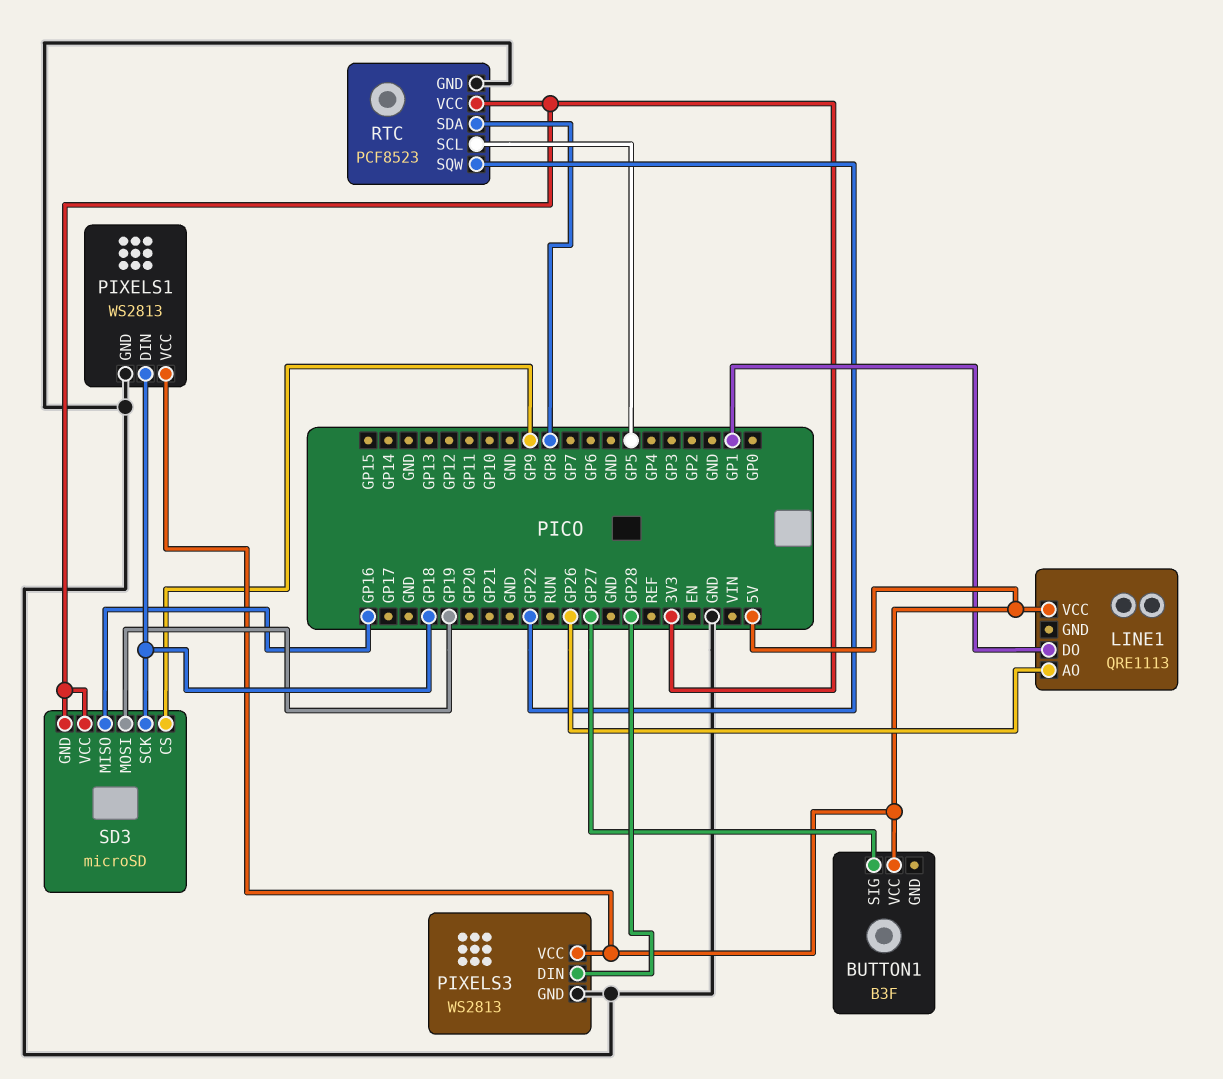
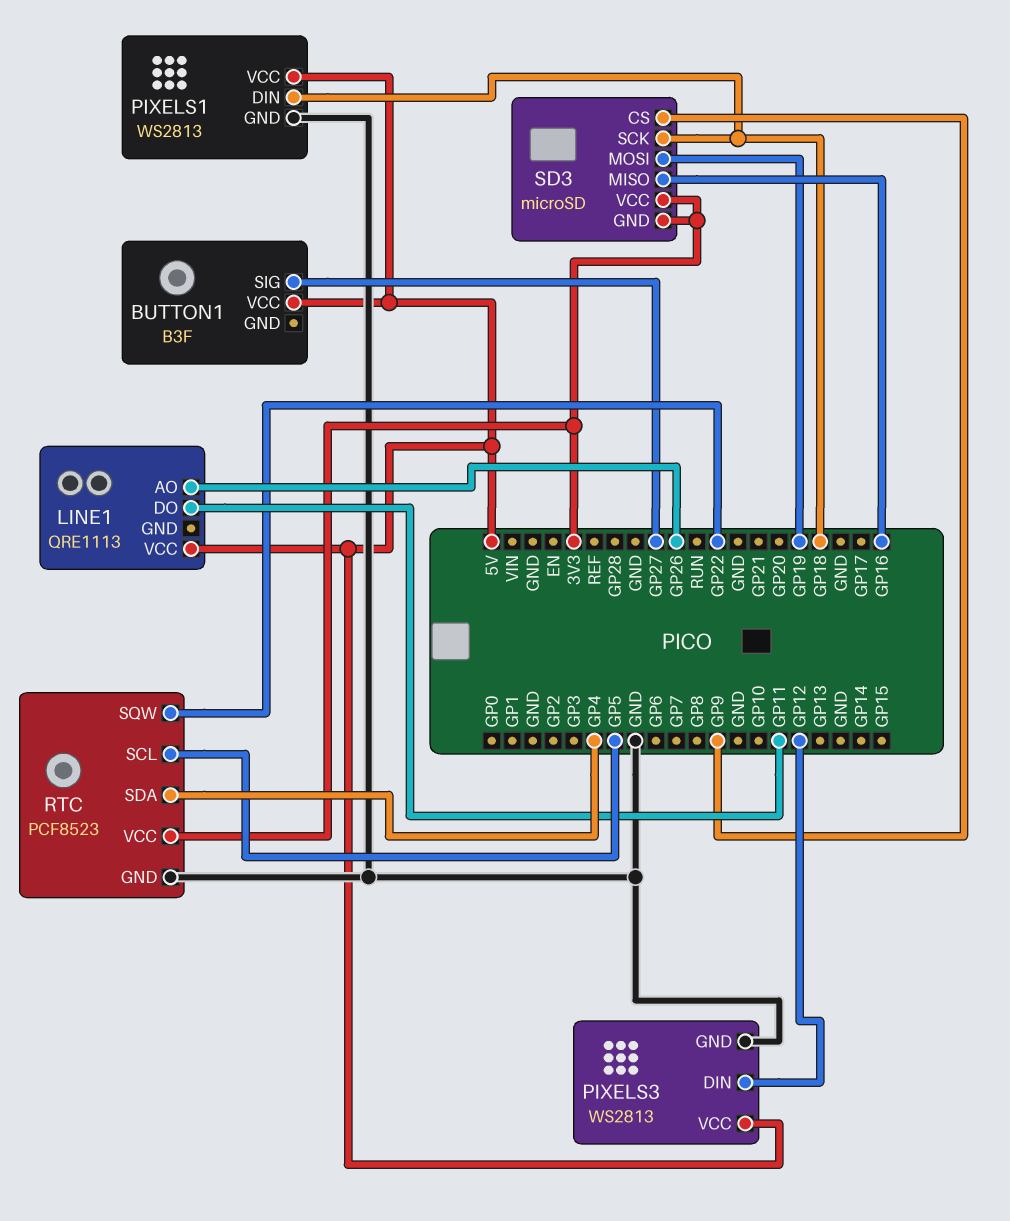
LINE1 pin DO: GP1 -> GP11
PIXELS3 pin DIN: GP28 -> GP12
RTC pin SDA: GP8 -> GP4

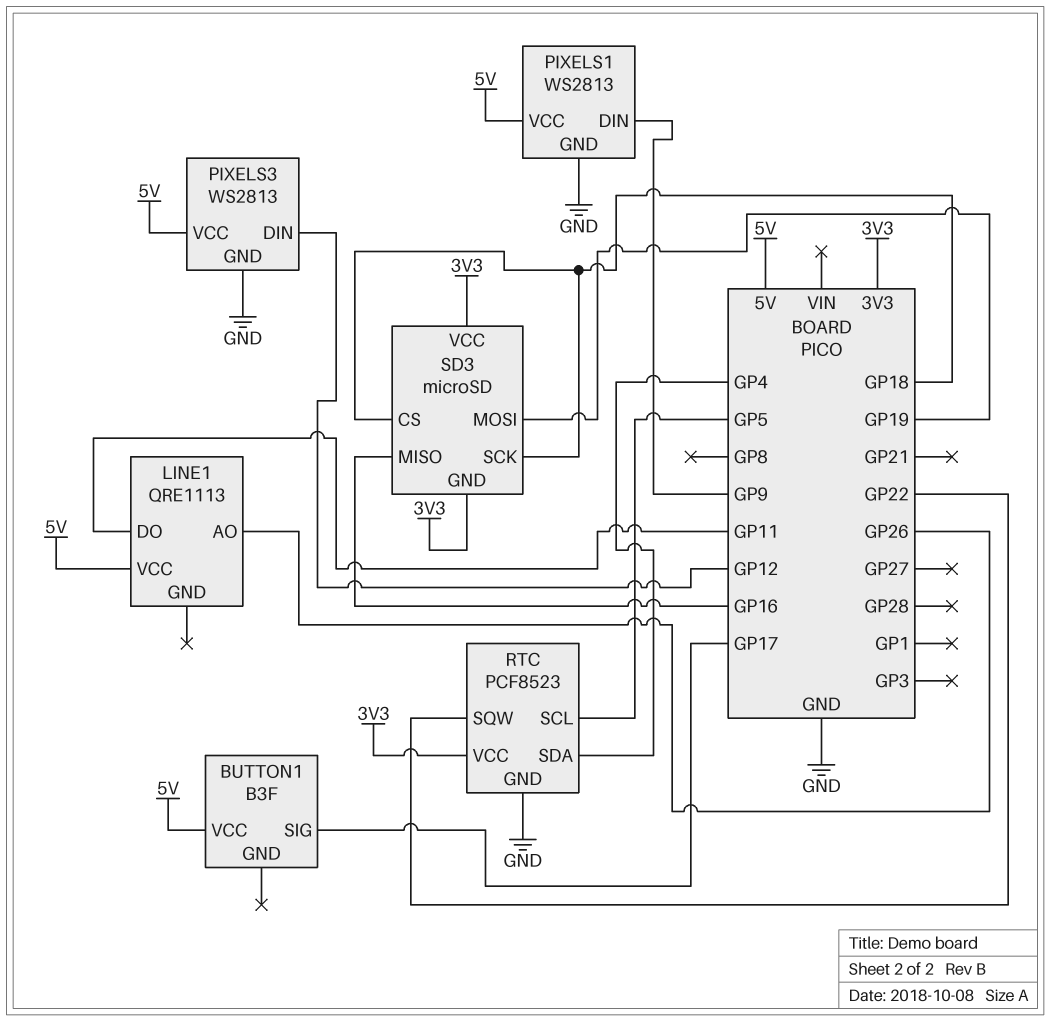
BUTTON1 pin SIG: GP27 -> GP17
PIXELS1 pin DIN: GP18 -> GP9
SD3 pin CS: GP9 -> GP18

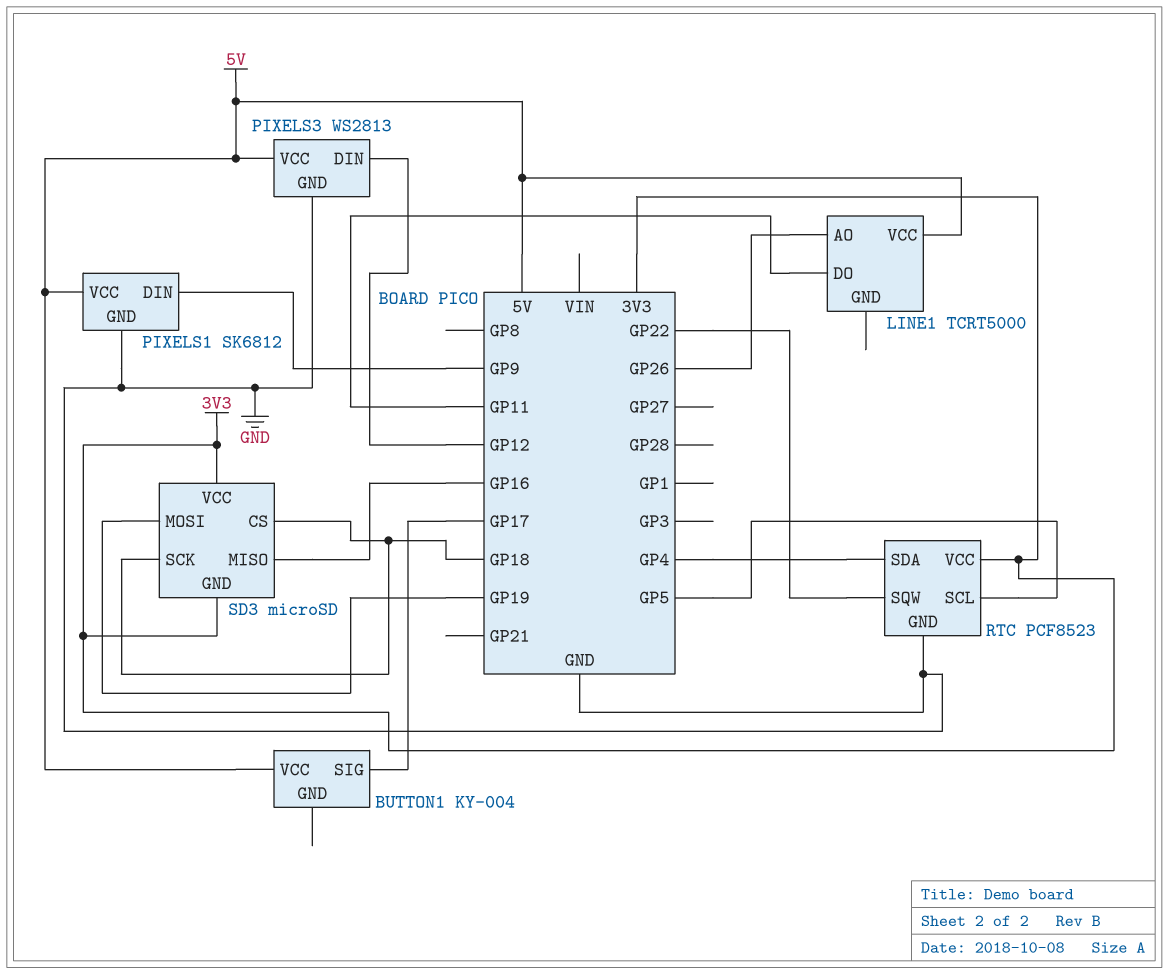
BUTTON1: B3F -> KY-004
LINE1: QRE1113 -> TCRT5000
PIXELS1: WS2813 -> SK6812

